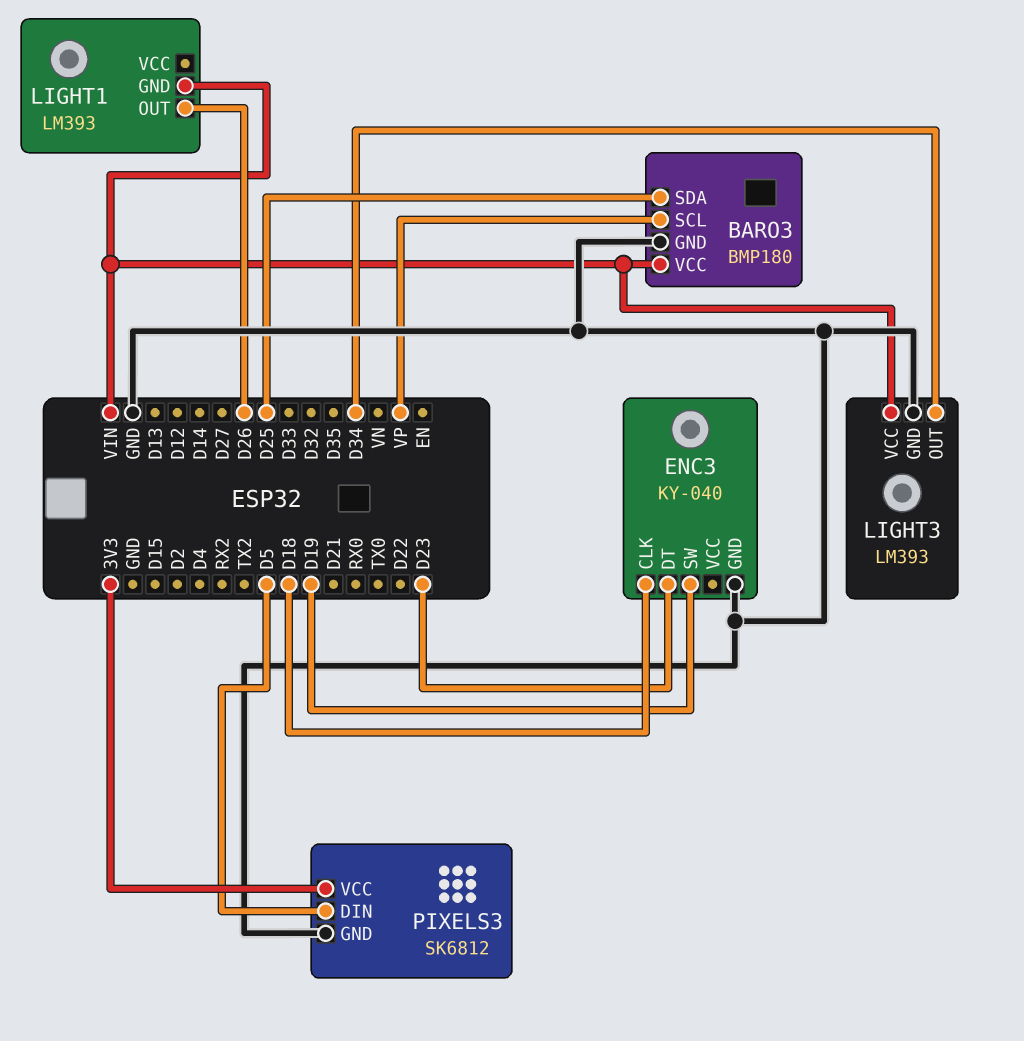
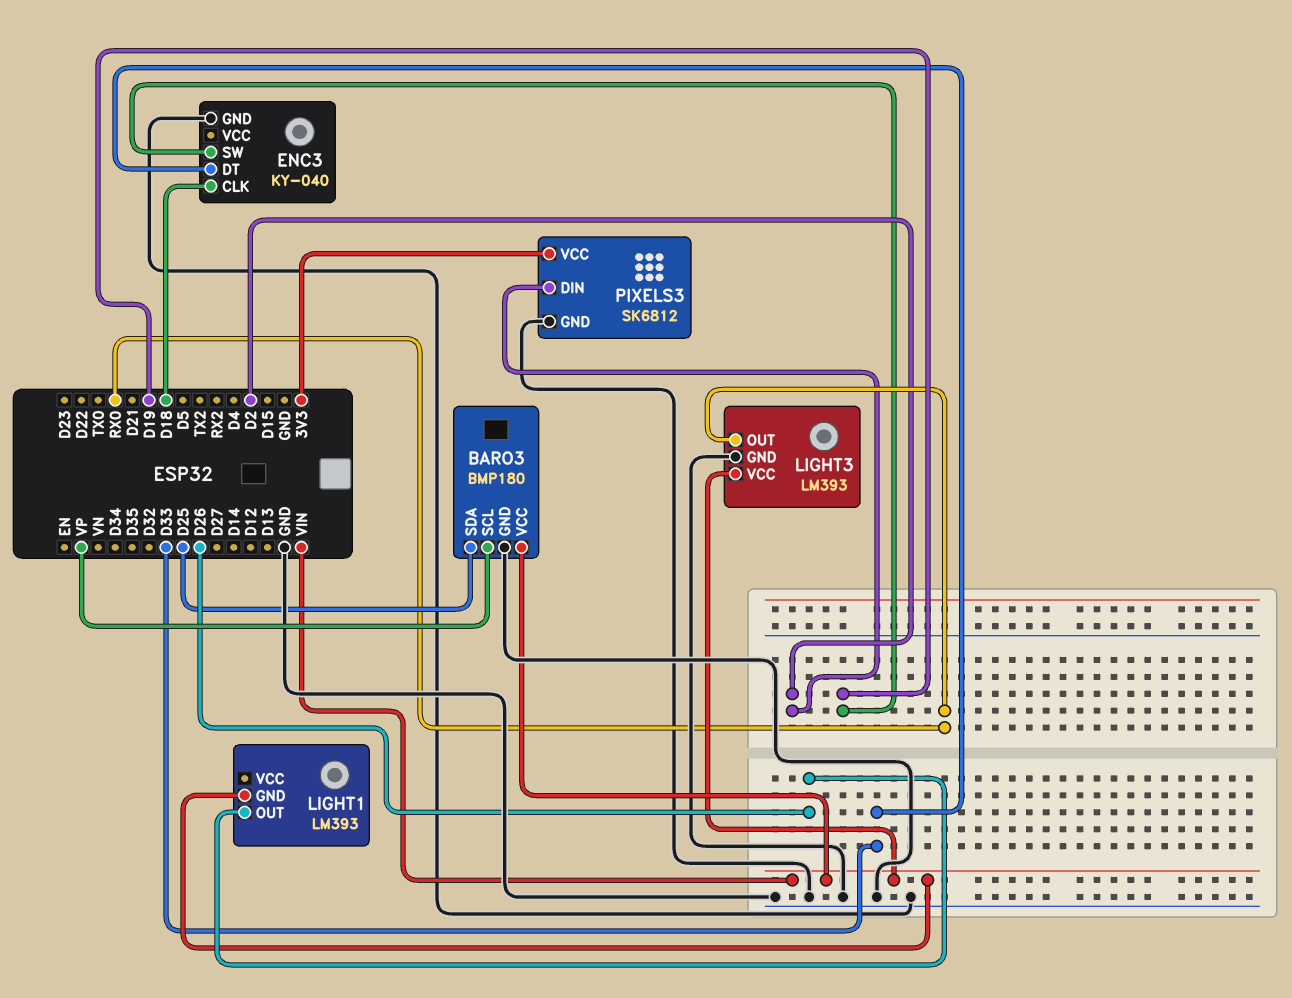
ENC3 pin DT: D23 -> D33
LIGHT3 pin OUT: D34 -> RX0
PIXELS3 pin DIN: D5 -> D2

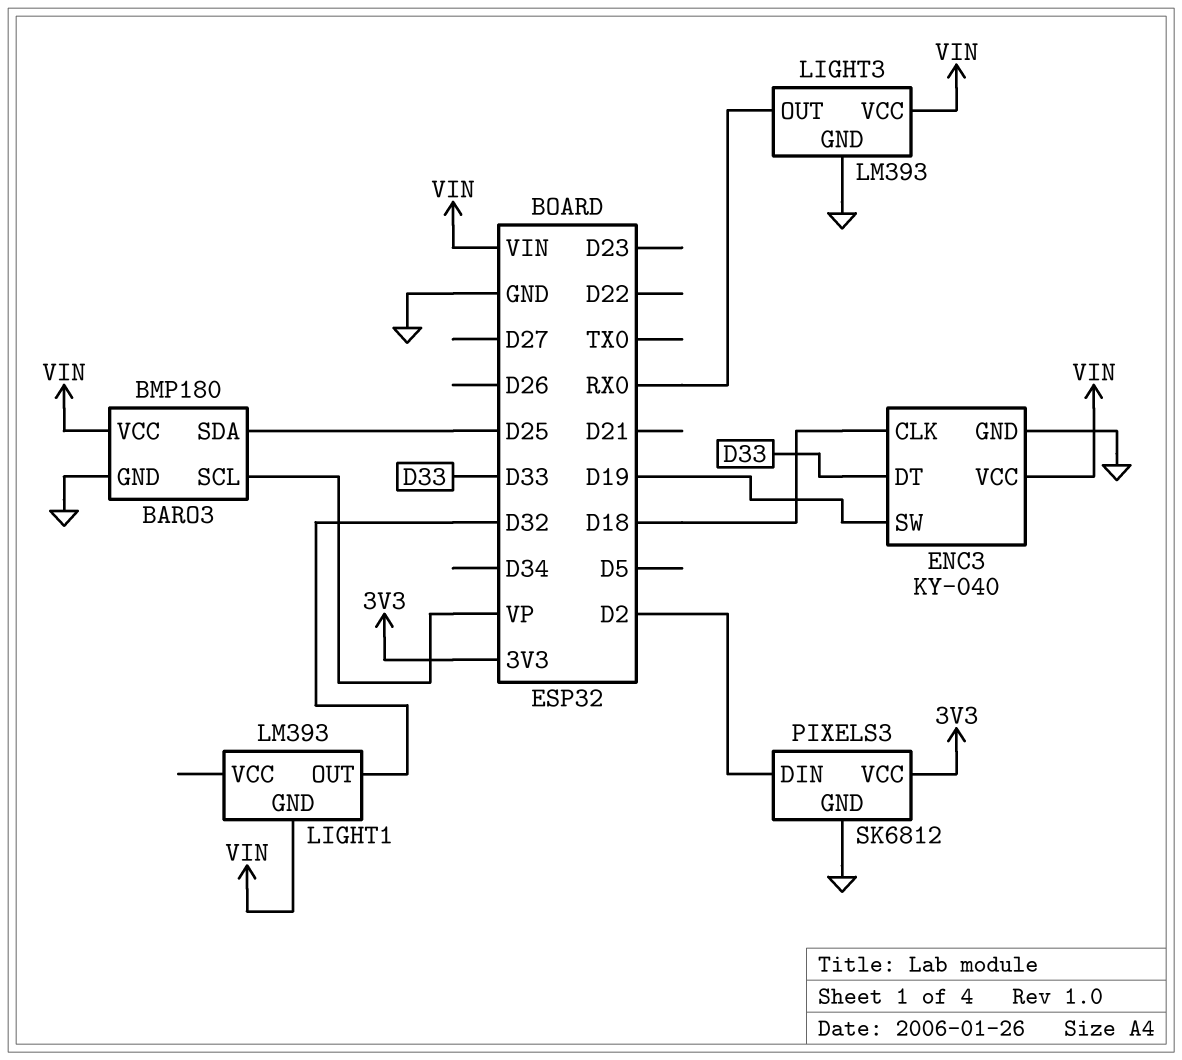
ENC3 pin VCC: none -> VIN
LIGHT1 pin OUT: D26 -> D32

